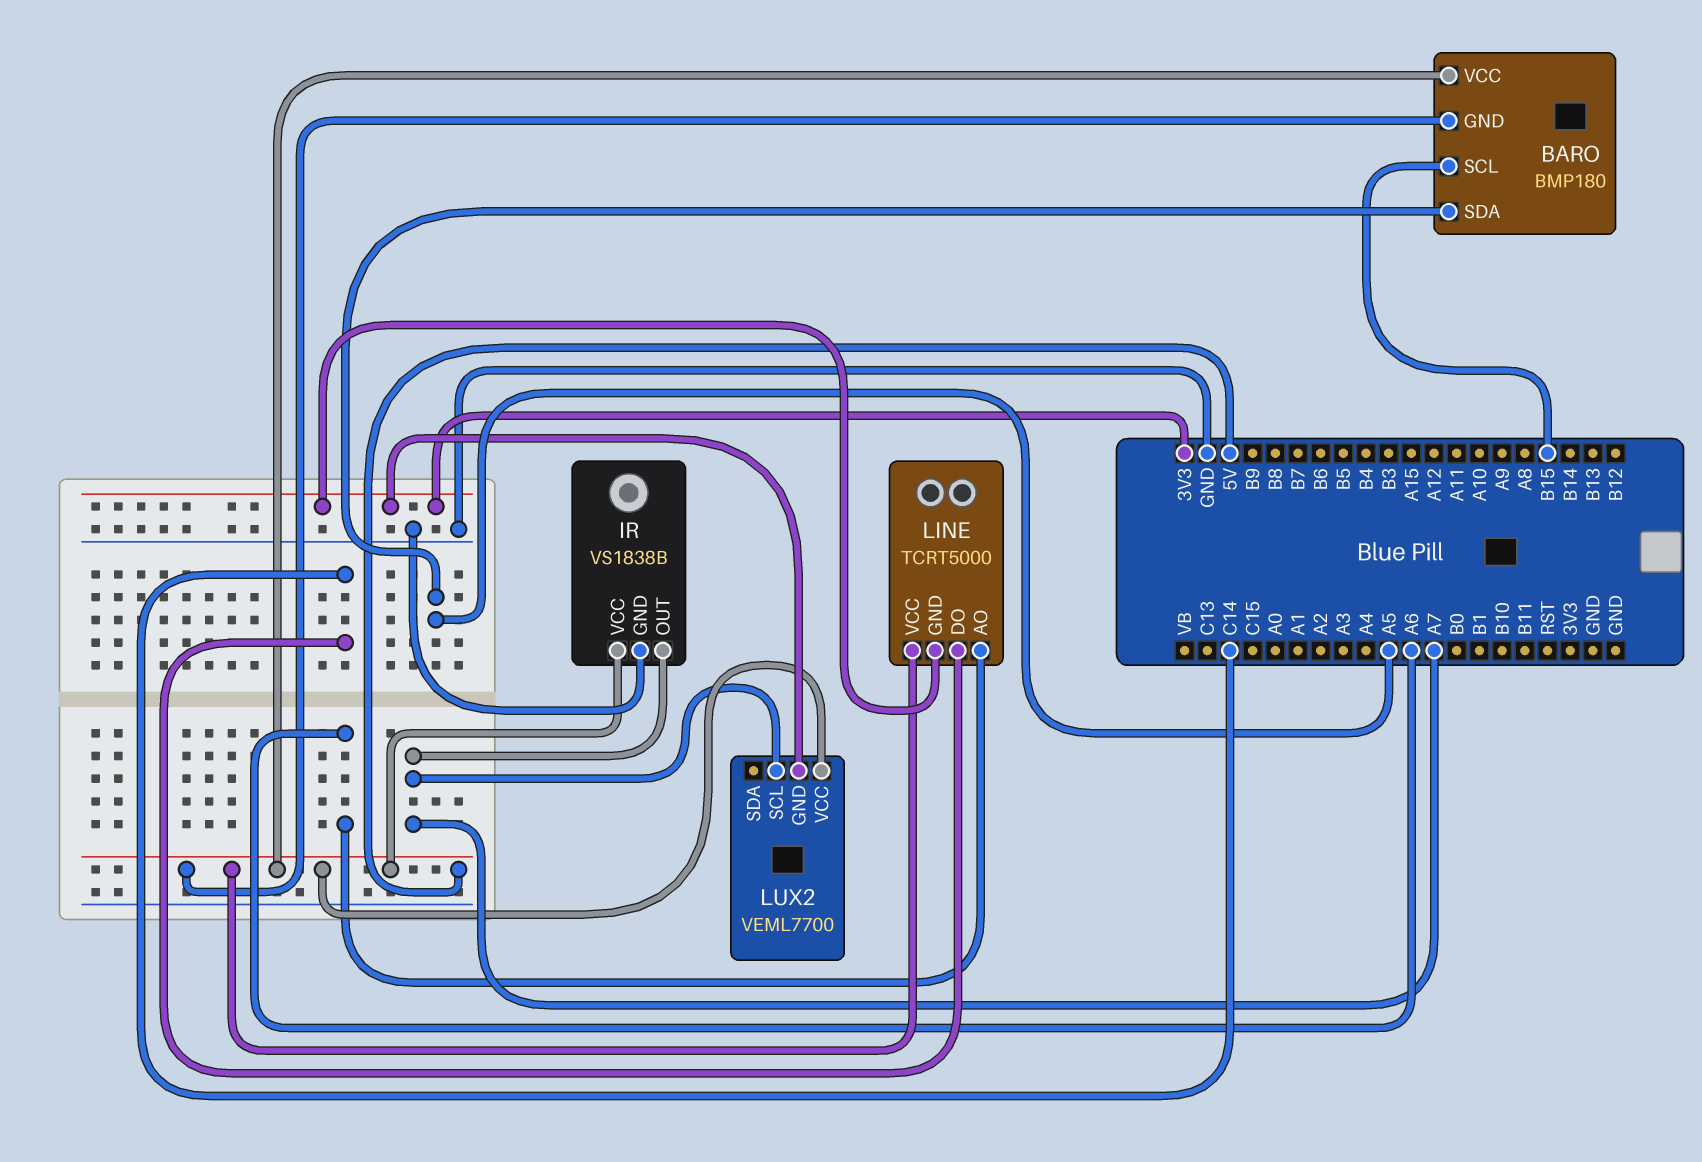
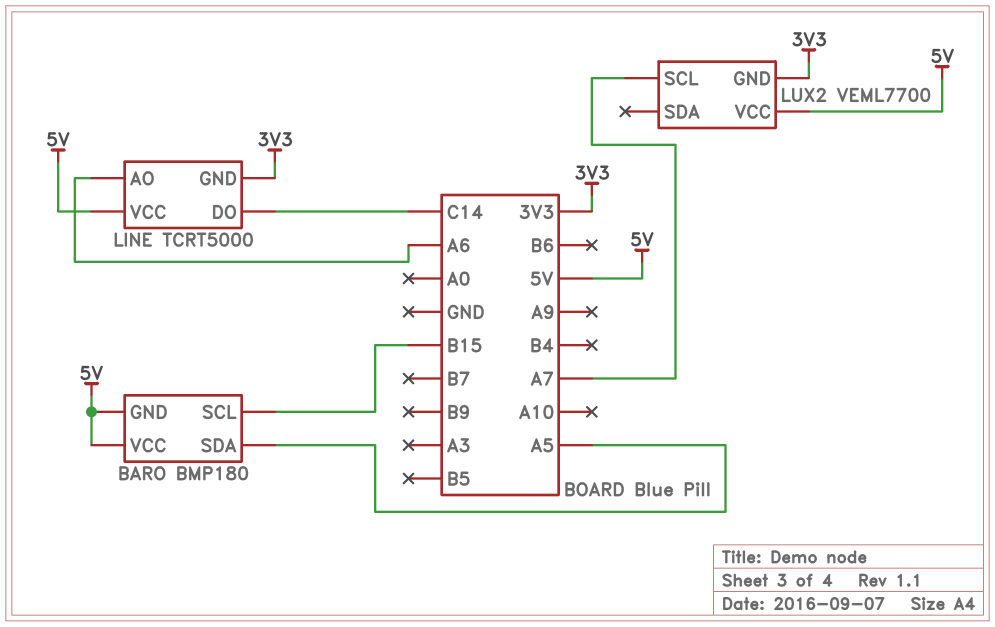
IR: VS1838B -> none
IR pin GND: GND -> none
IR pin OUT: A7 -> none
IR pin VCC: 5V -> none

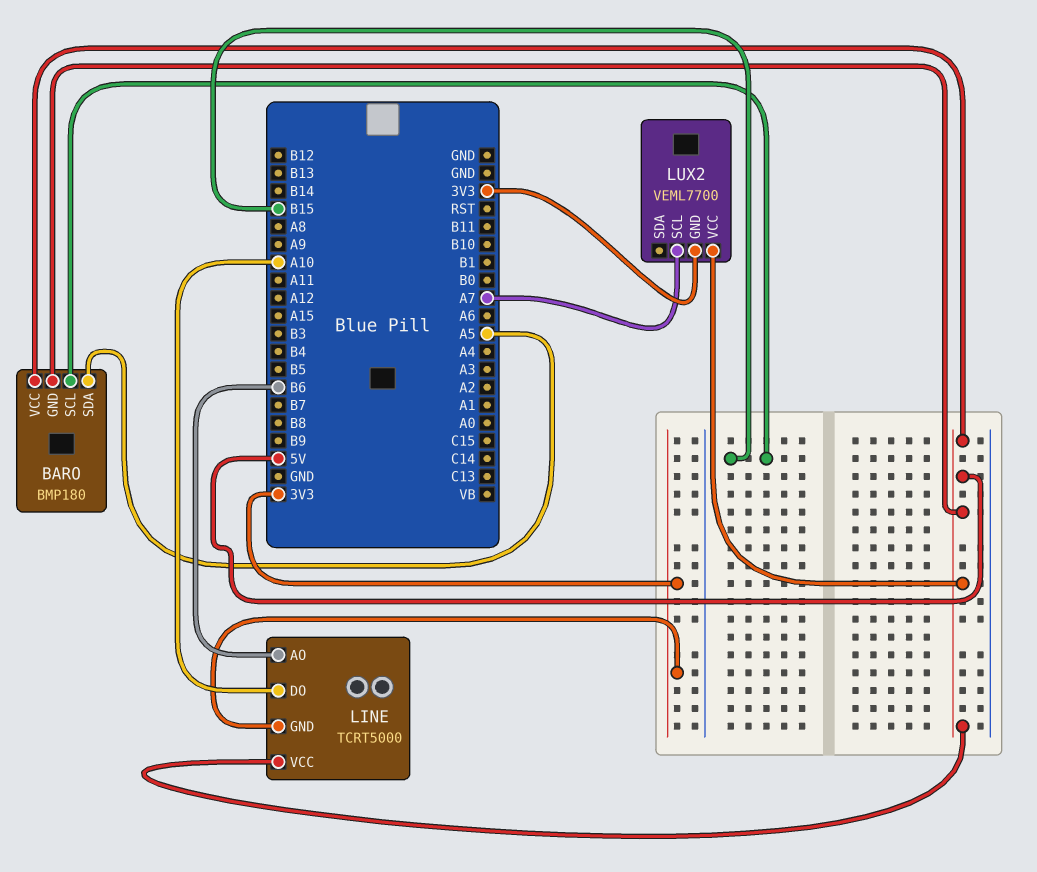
LINE pin AO: A6 -> B6
LINE pin DO: C14 -> A10

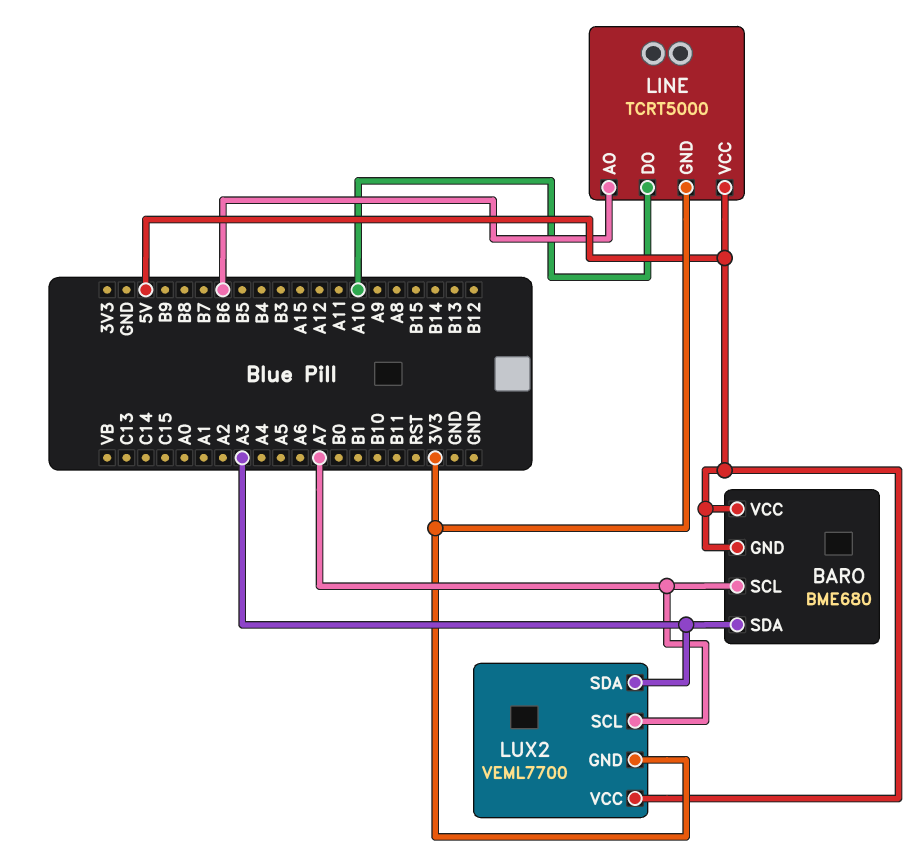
BARO: BMP180 -> BME680
BARO pin SCL: B15 -> A7
BARO pin SDA: A5 -> A3
LUX2 pin SDA: none -> A3

